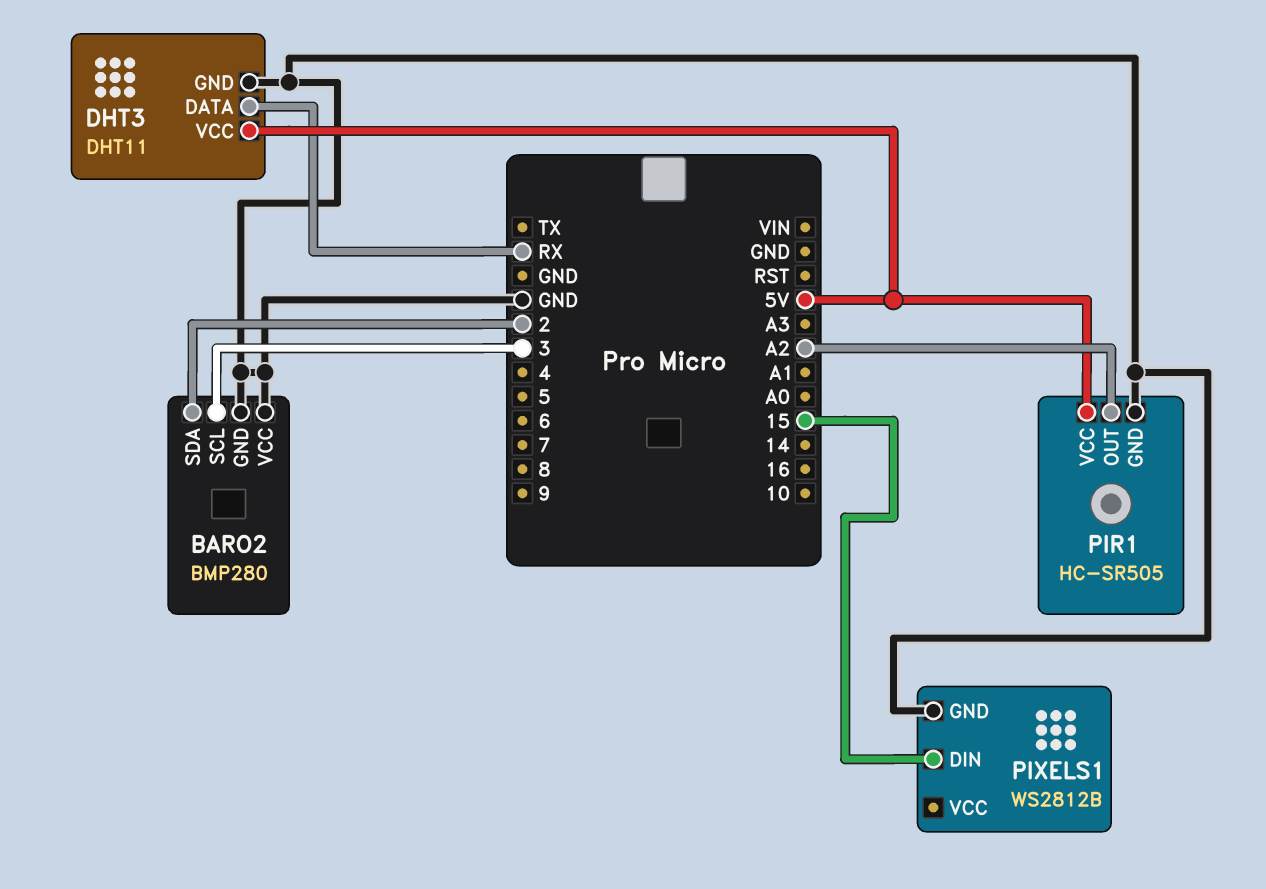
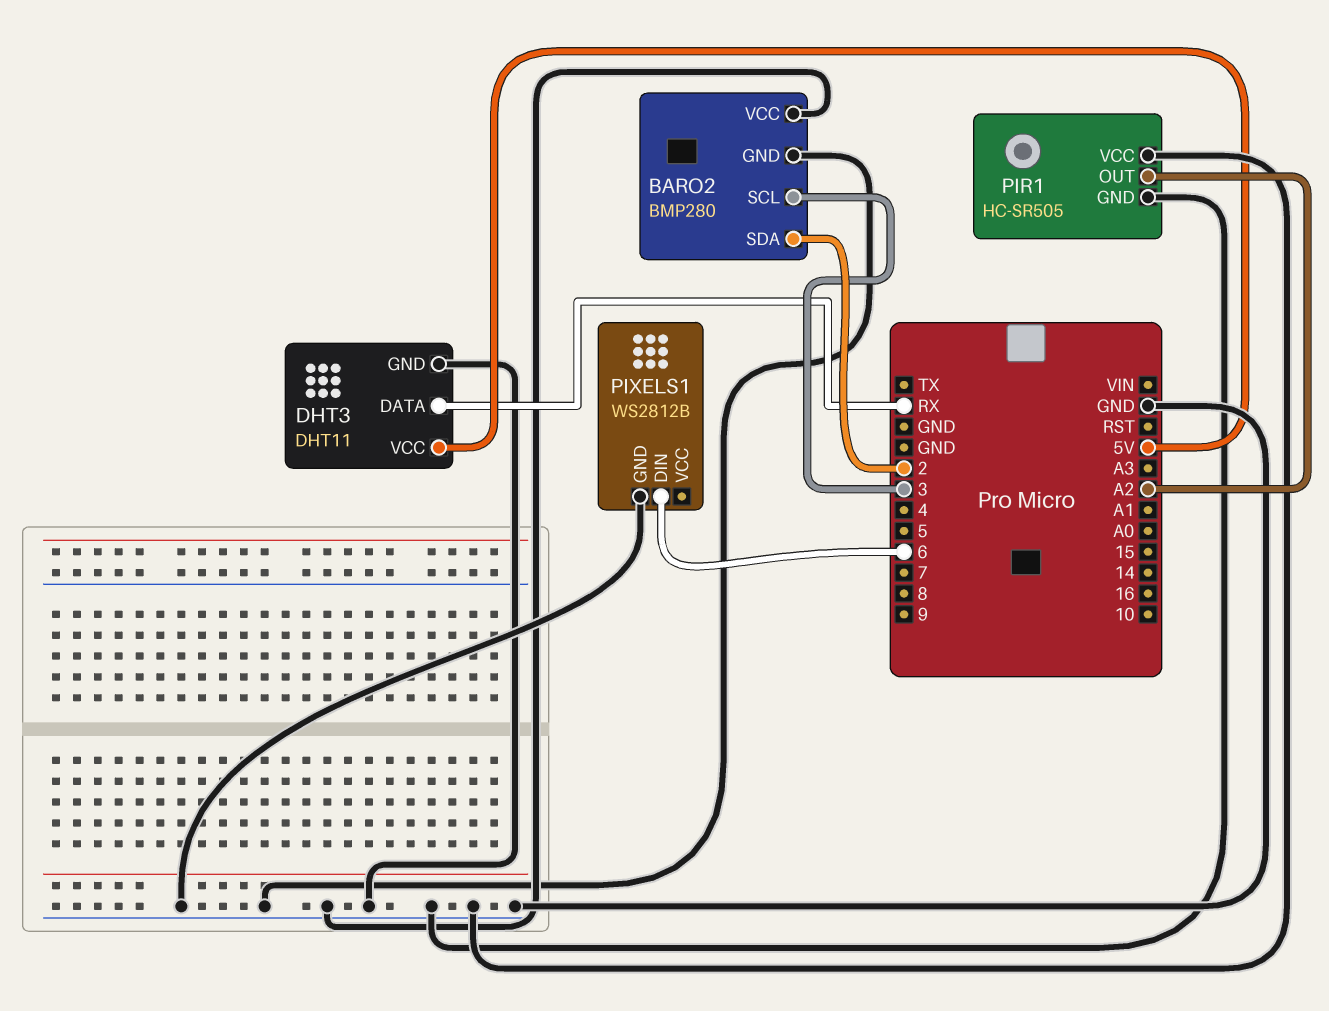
PIR1 pin VCC: 5V -> GND
PIXELS1 pin DIN: 15 -> 6

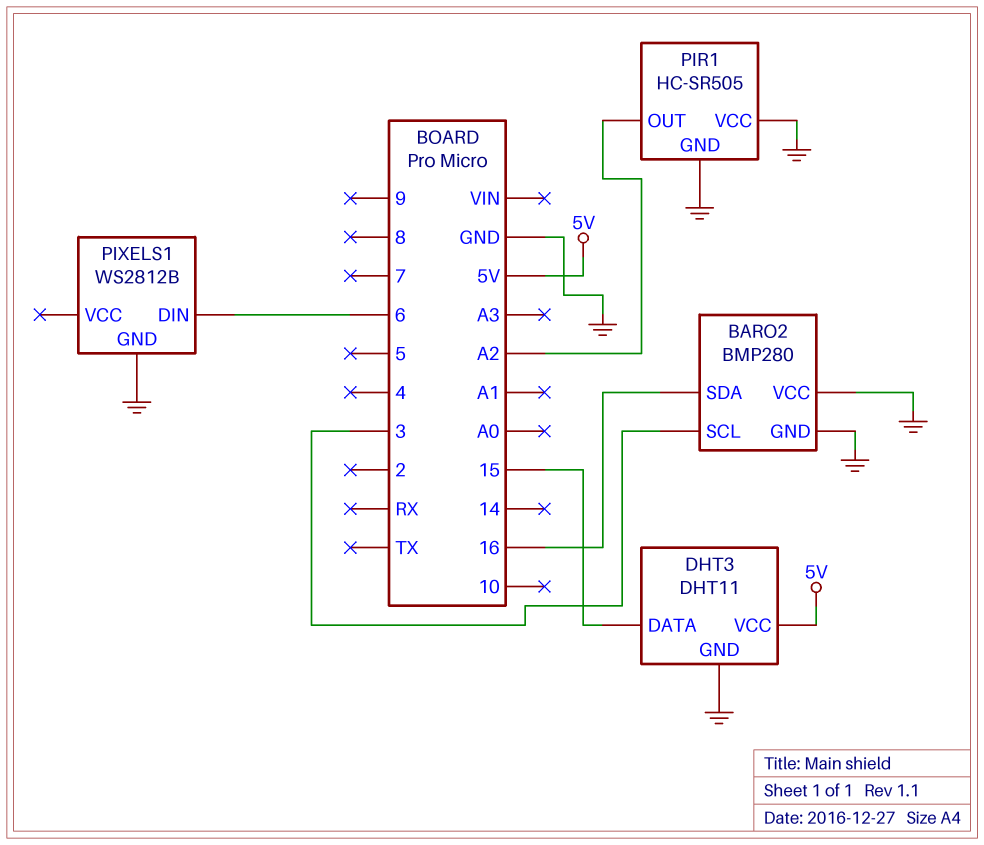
BARO2 pin SDA: 2 -> 16
DHT3 pin DATA: RX -> 15

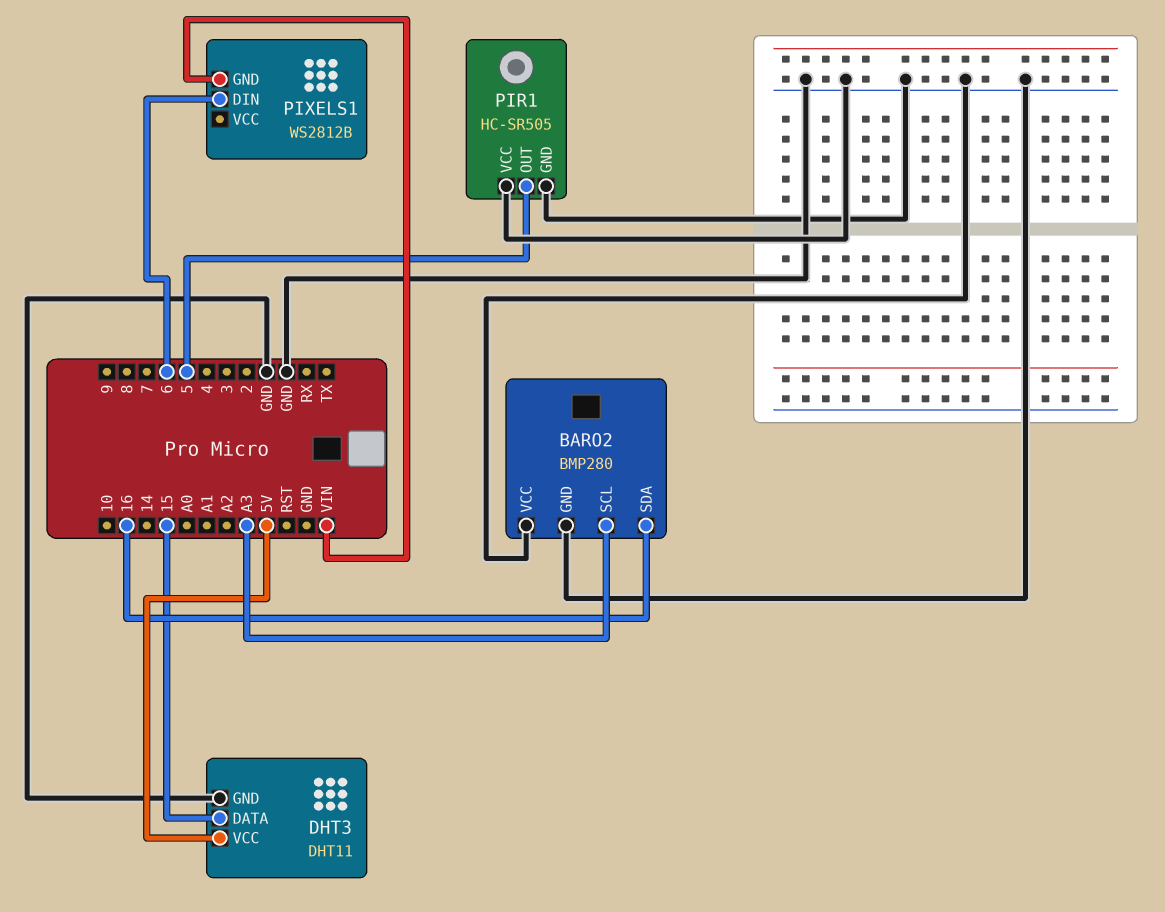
BARO2 pin SCL: 3 -> A3
PIR1 pin OUT: A2 -> 5
PIXELS1 pin GND: GND -> VIN

